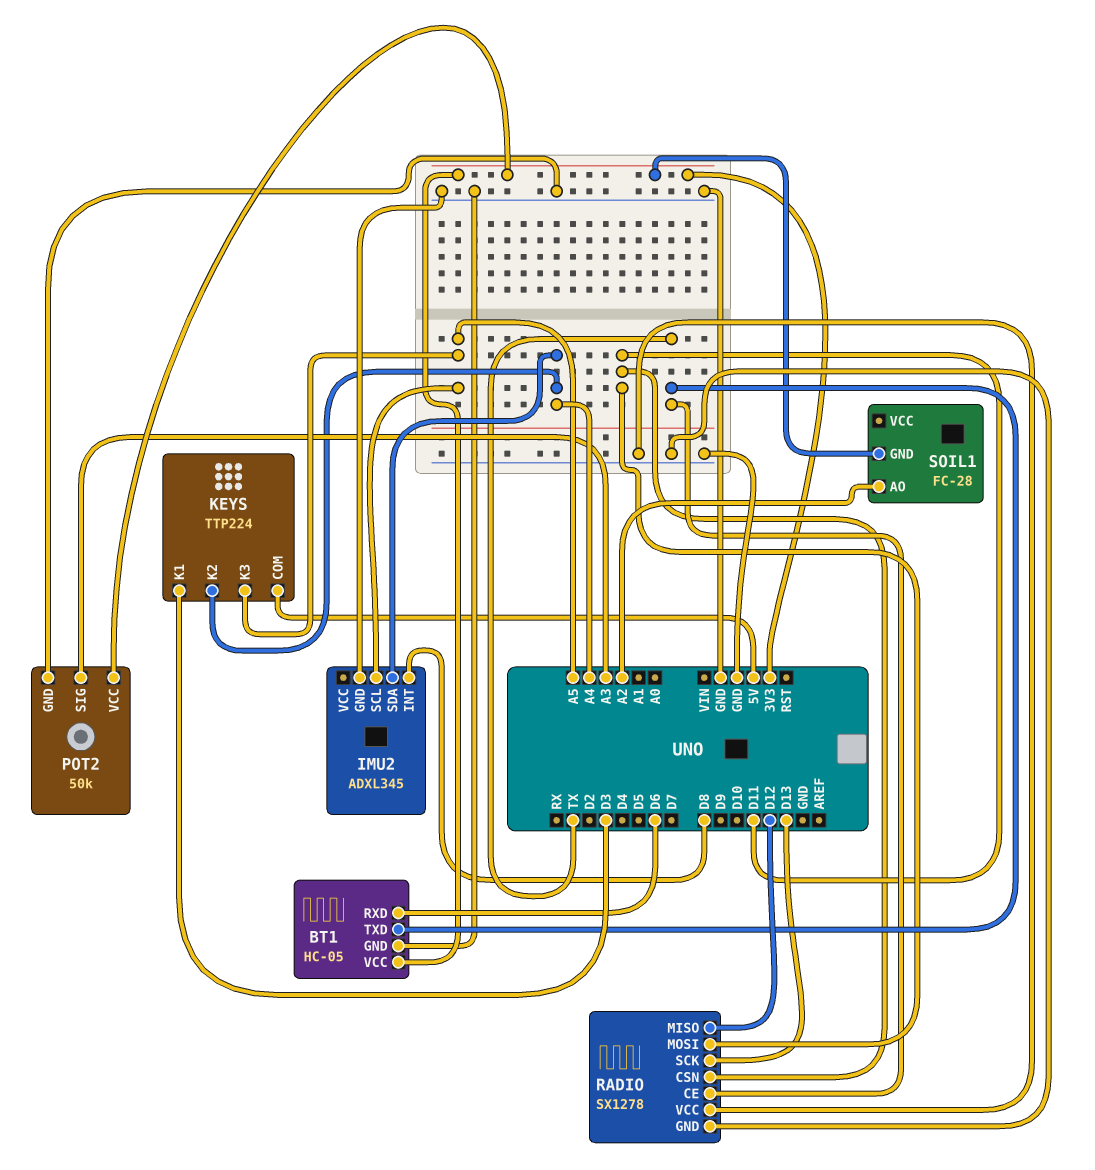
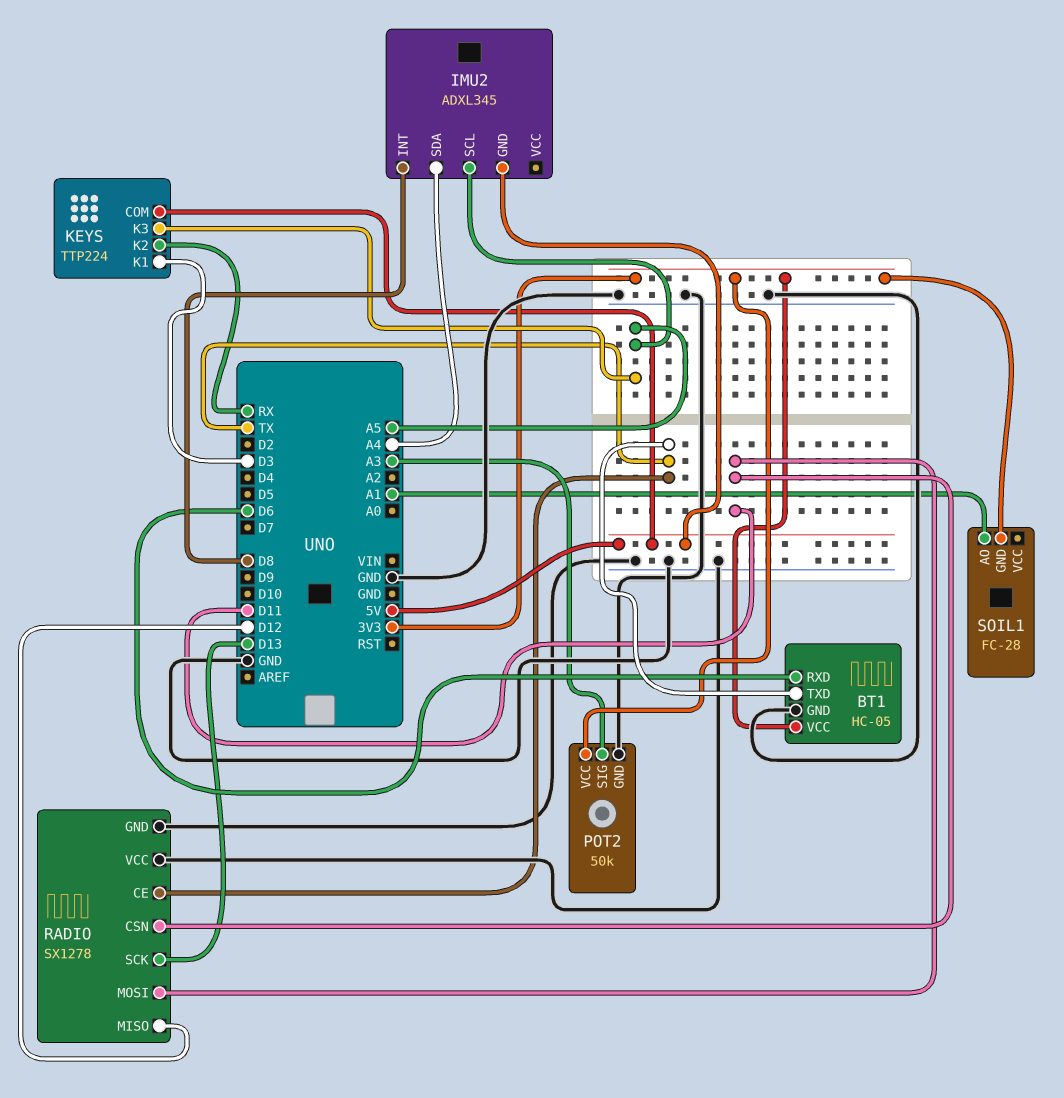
IMU2 pin GND: GND -> 5V
KEYS pin K2: A4 -> RX
SOIL1 pin AO: A2 -> A1

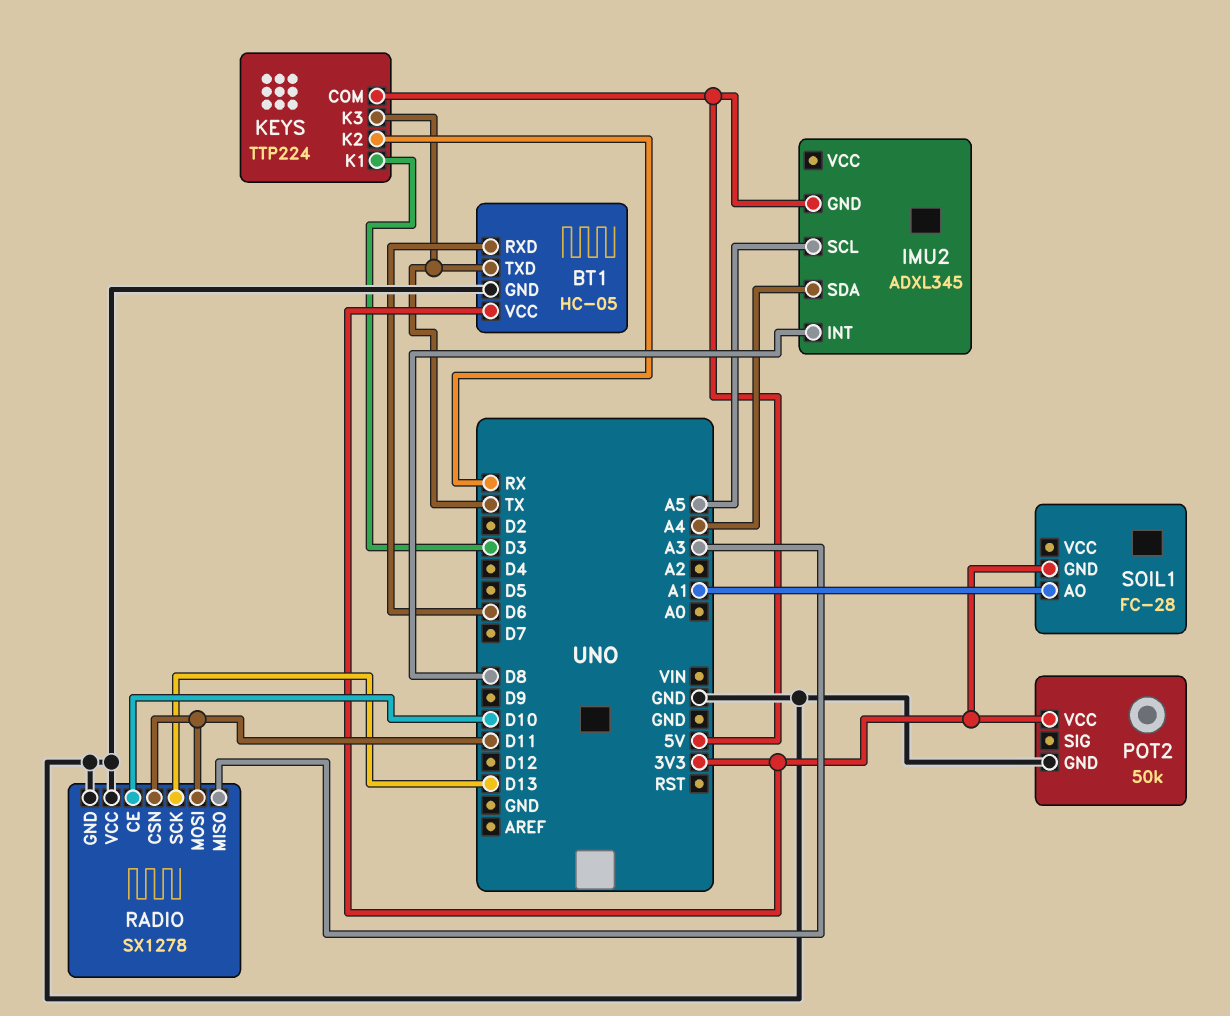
KEYS pin K3: A5 -> TX
POT2 pin SIG: A3 -> none
RADIO pin CE: TX -> D10
RADIO pin MISO: D12 -> A3

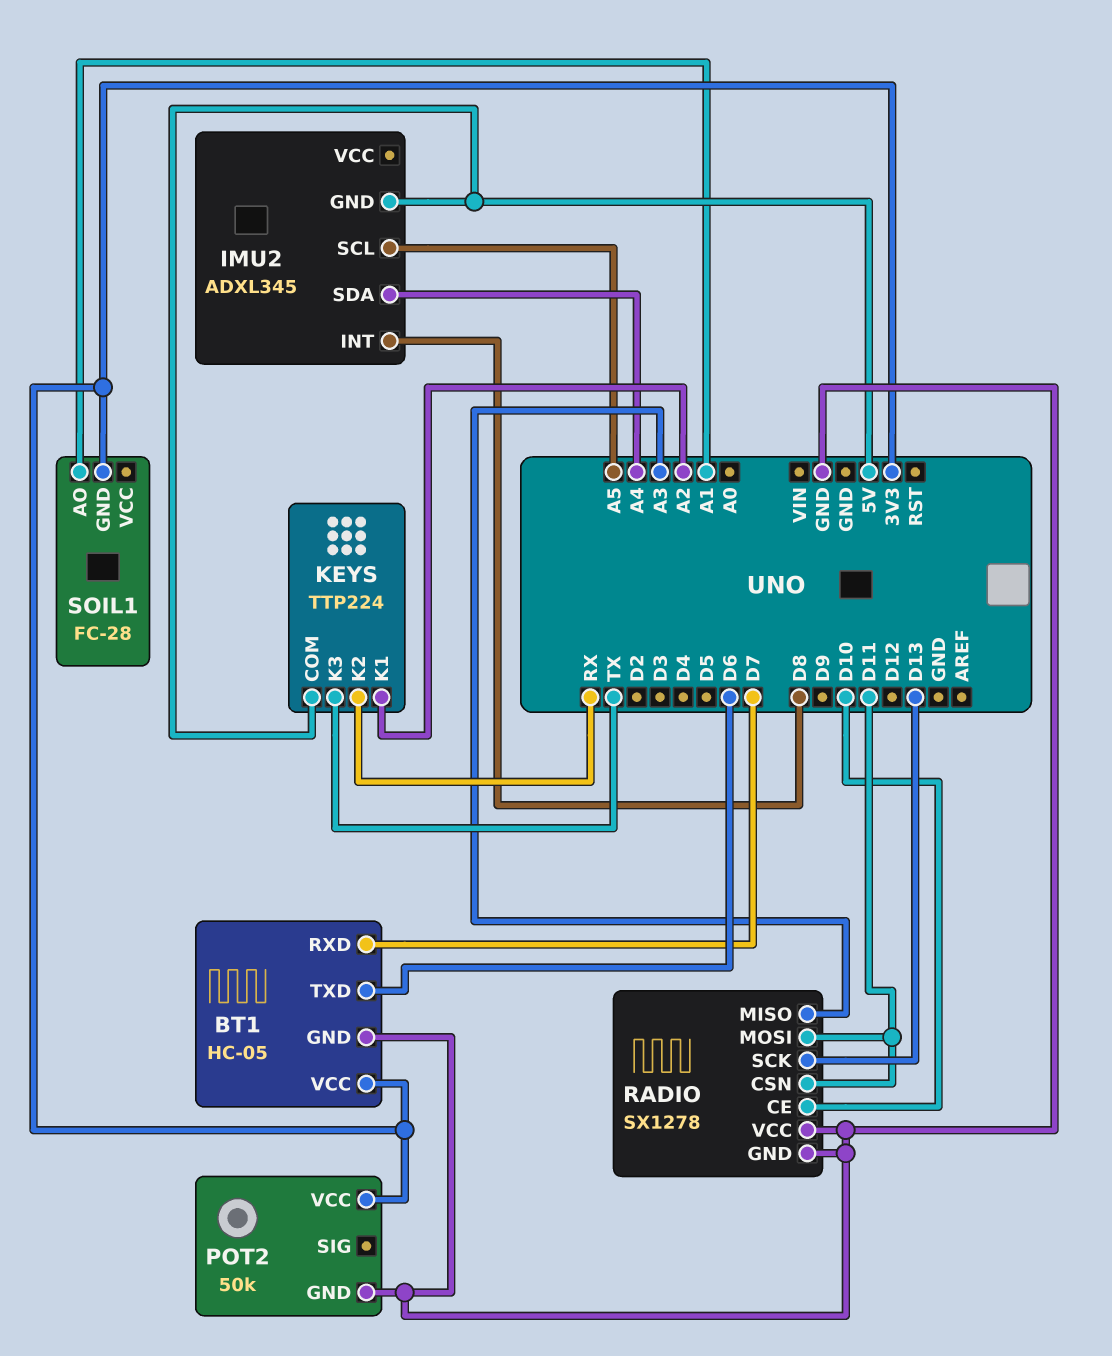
BT1 pin RXD: D6 -> D7
BT1 pin TXD: TX -> D6
KEYS pin K1: D3 -> A2

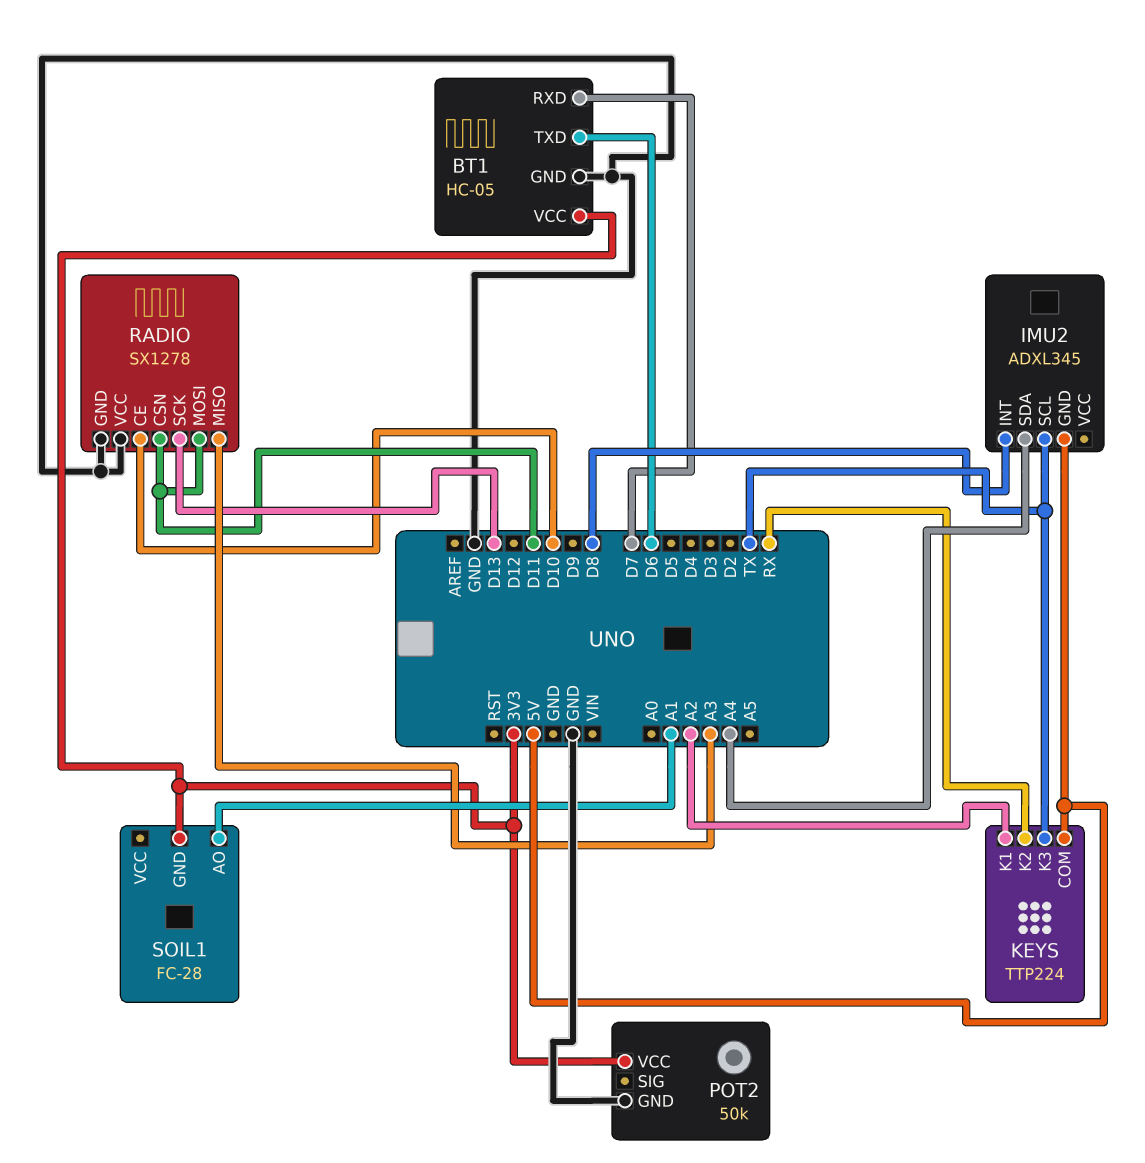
IMU2 pin SCL: A5 -> TX

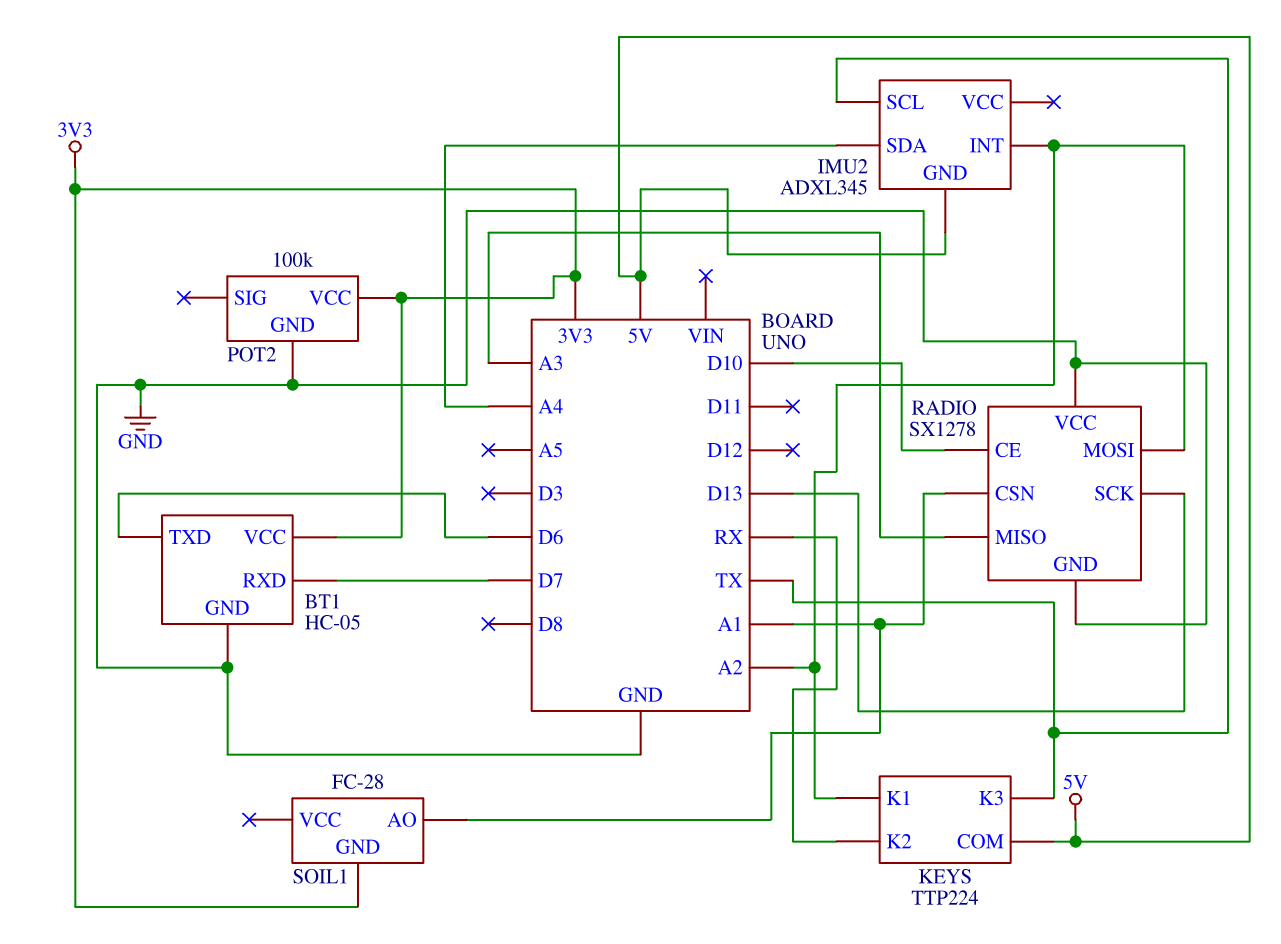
IMU2 pin INT: D8 -> A2
POT2: 50k -> 100k
RADIO pin CSN: D11 -> A1
RADIO pin MOSI: D11 -> A2

